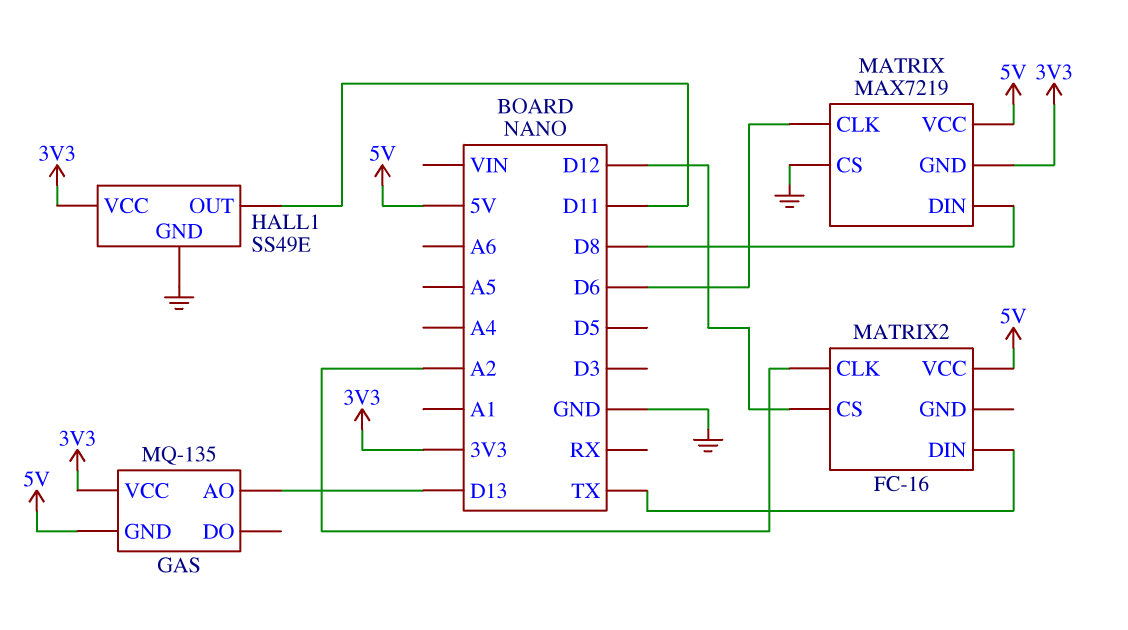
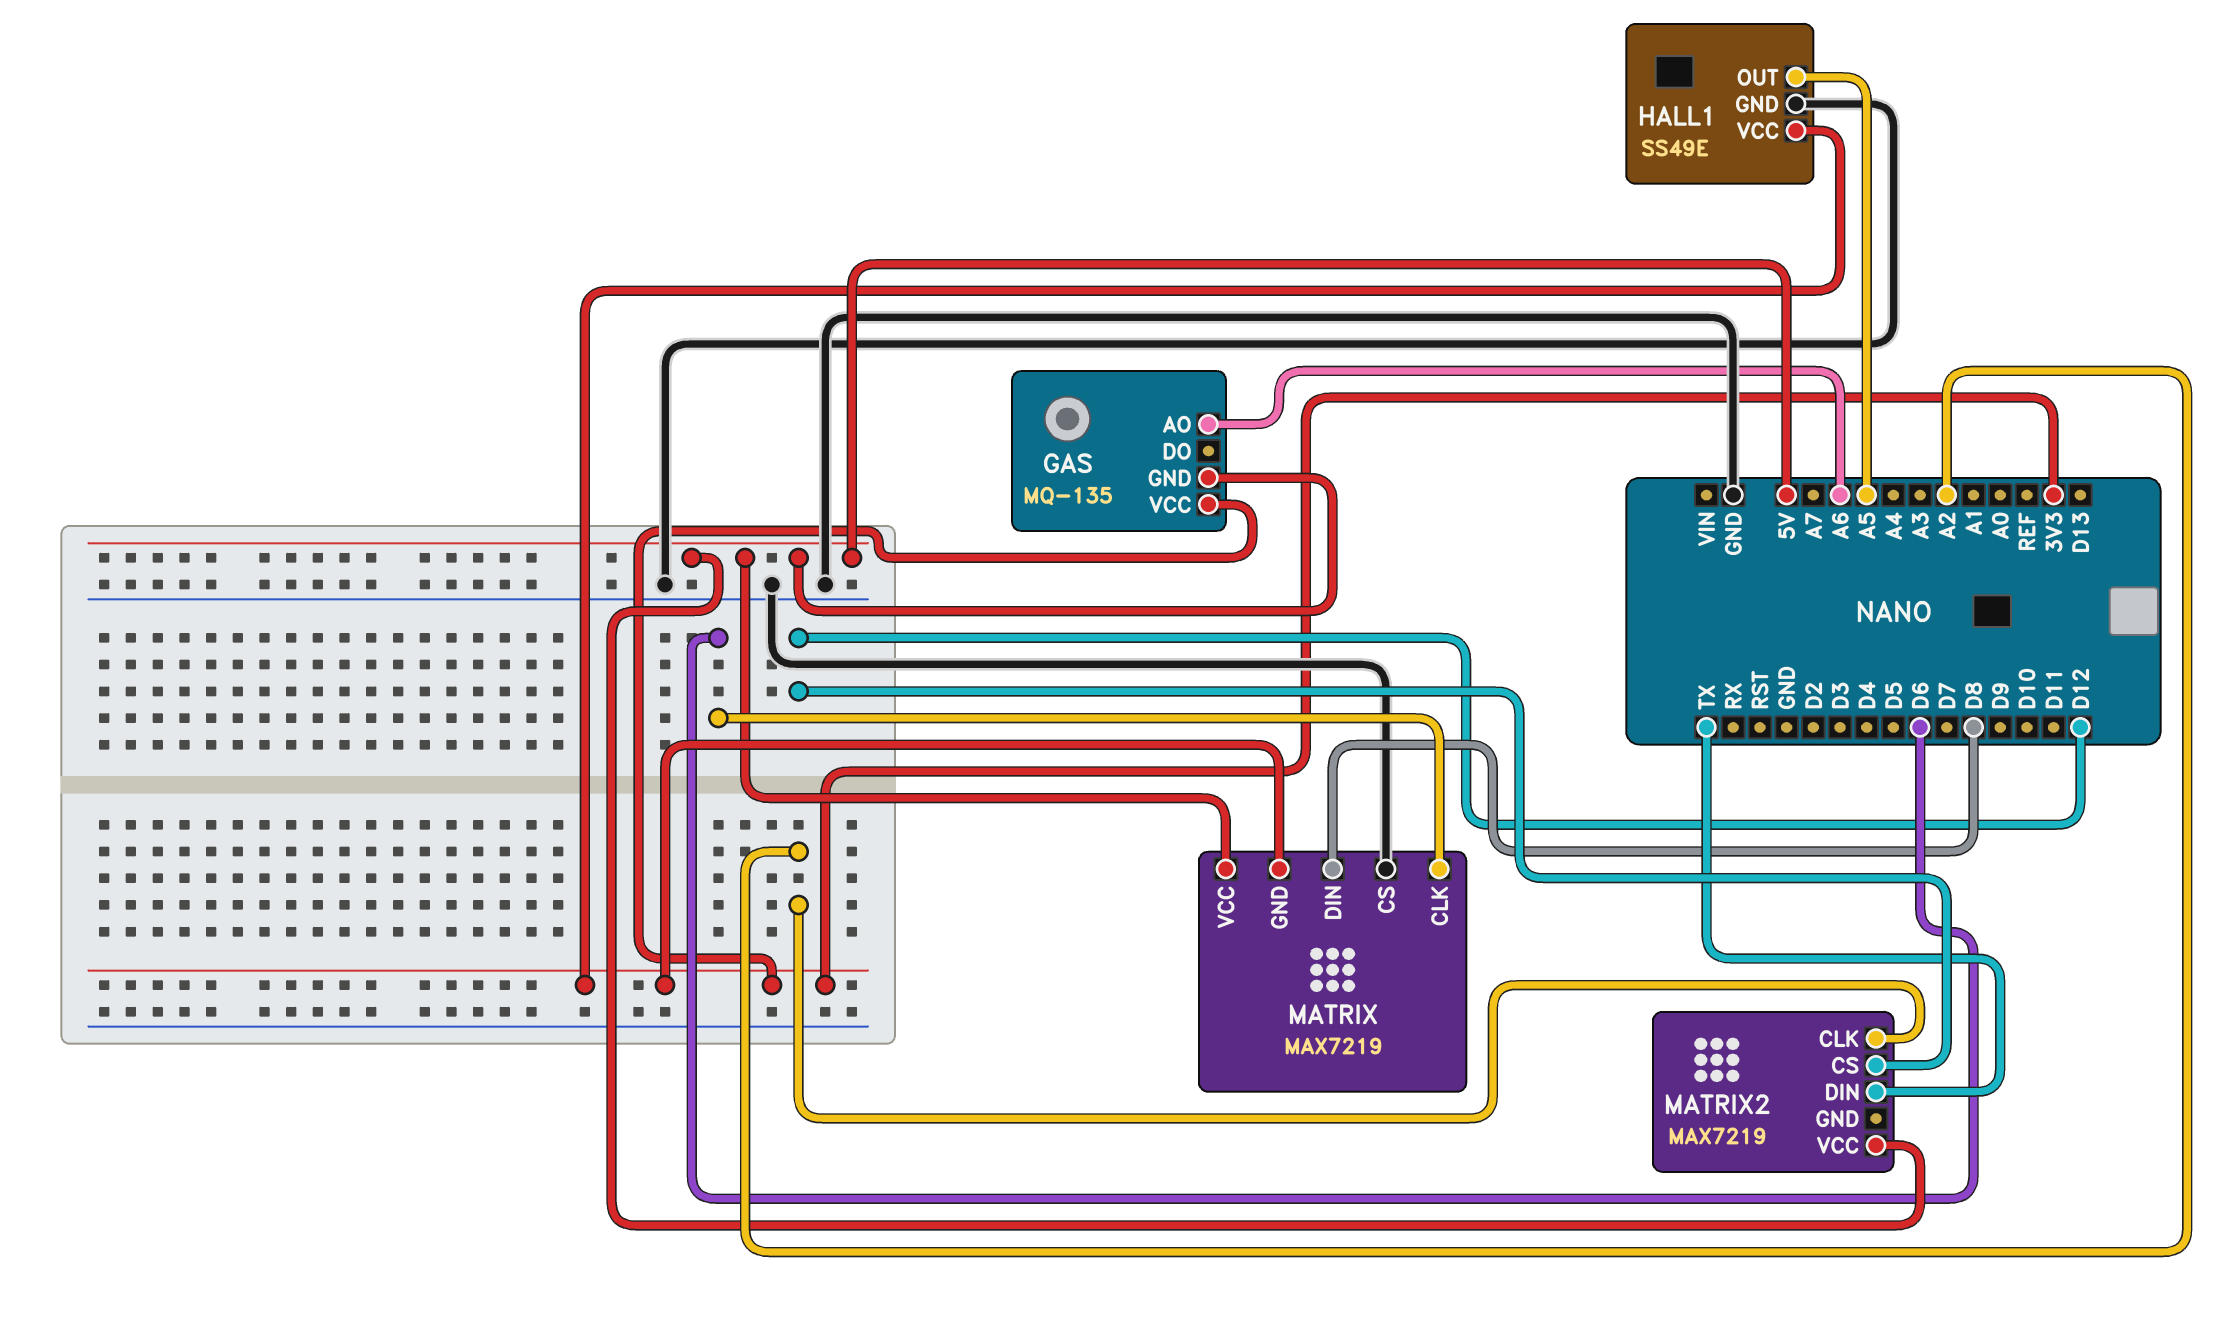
GAS pin AO: D13 -> A6
HALL1 pin OUT: D11 -> A5
MATRIX2: FC-16 -> MAX7219

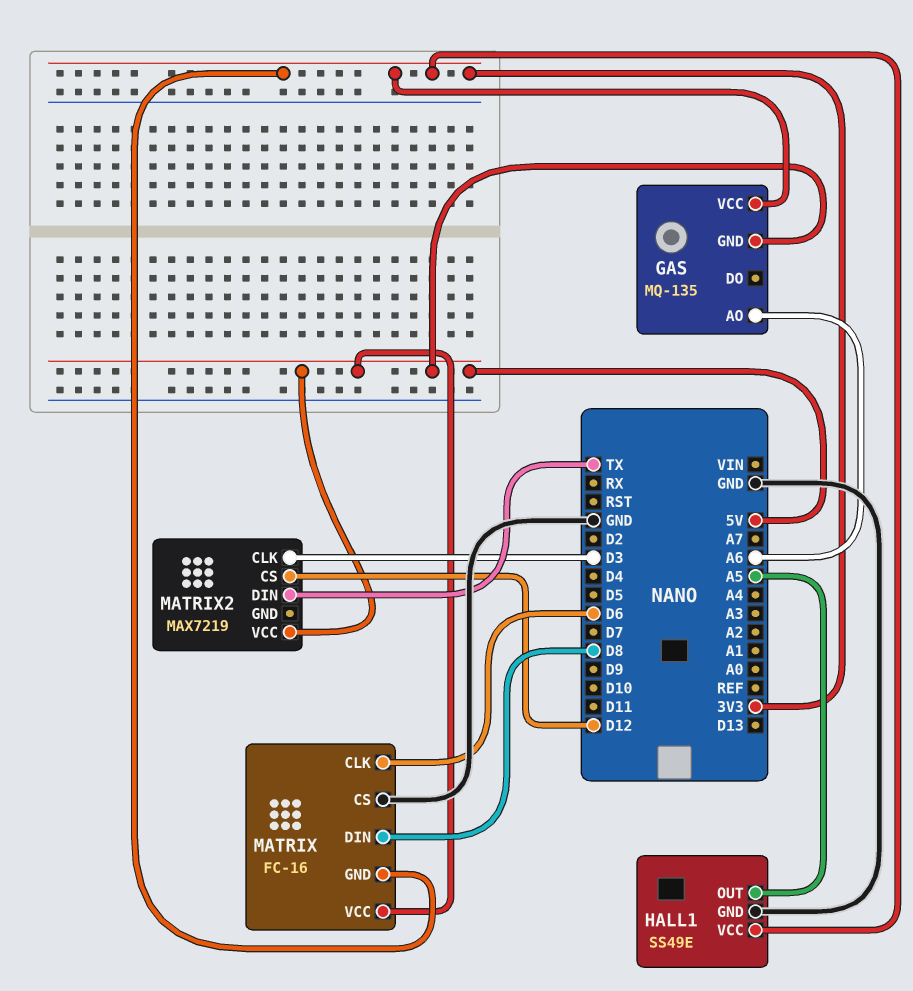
MATRIX: MAX7219 -> FC-16
MATRIX2 pin CLK: A2 -> D3

